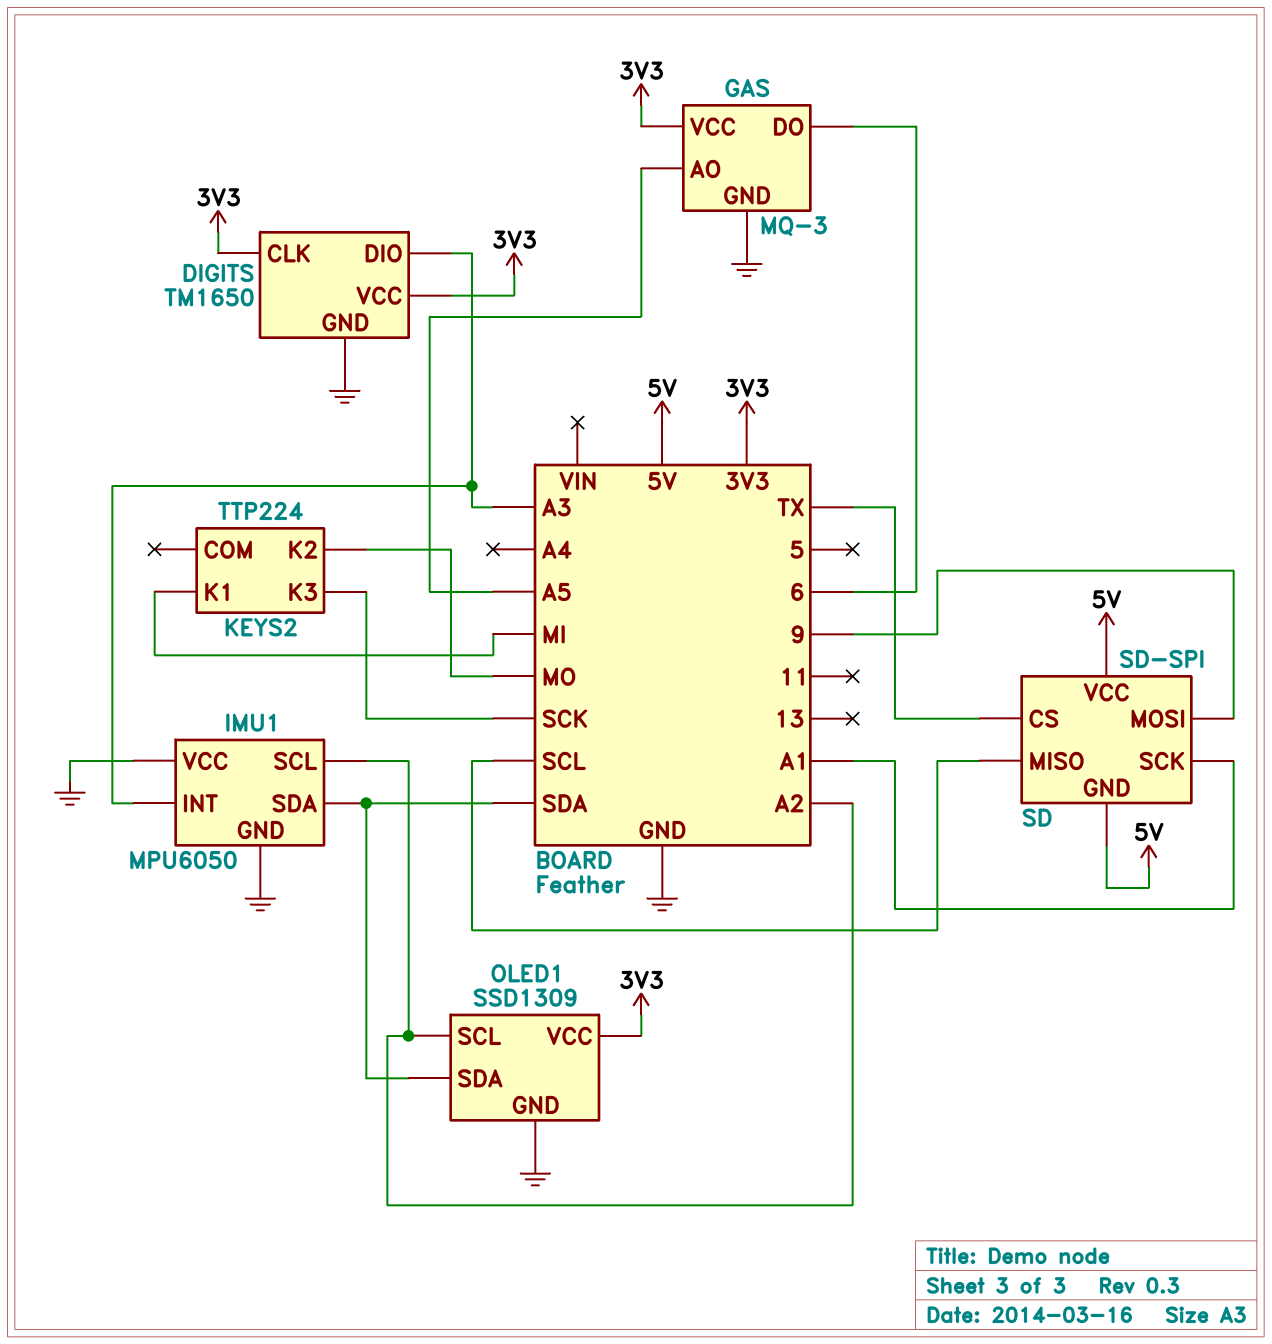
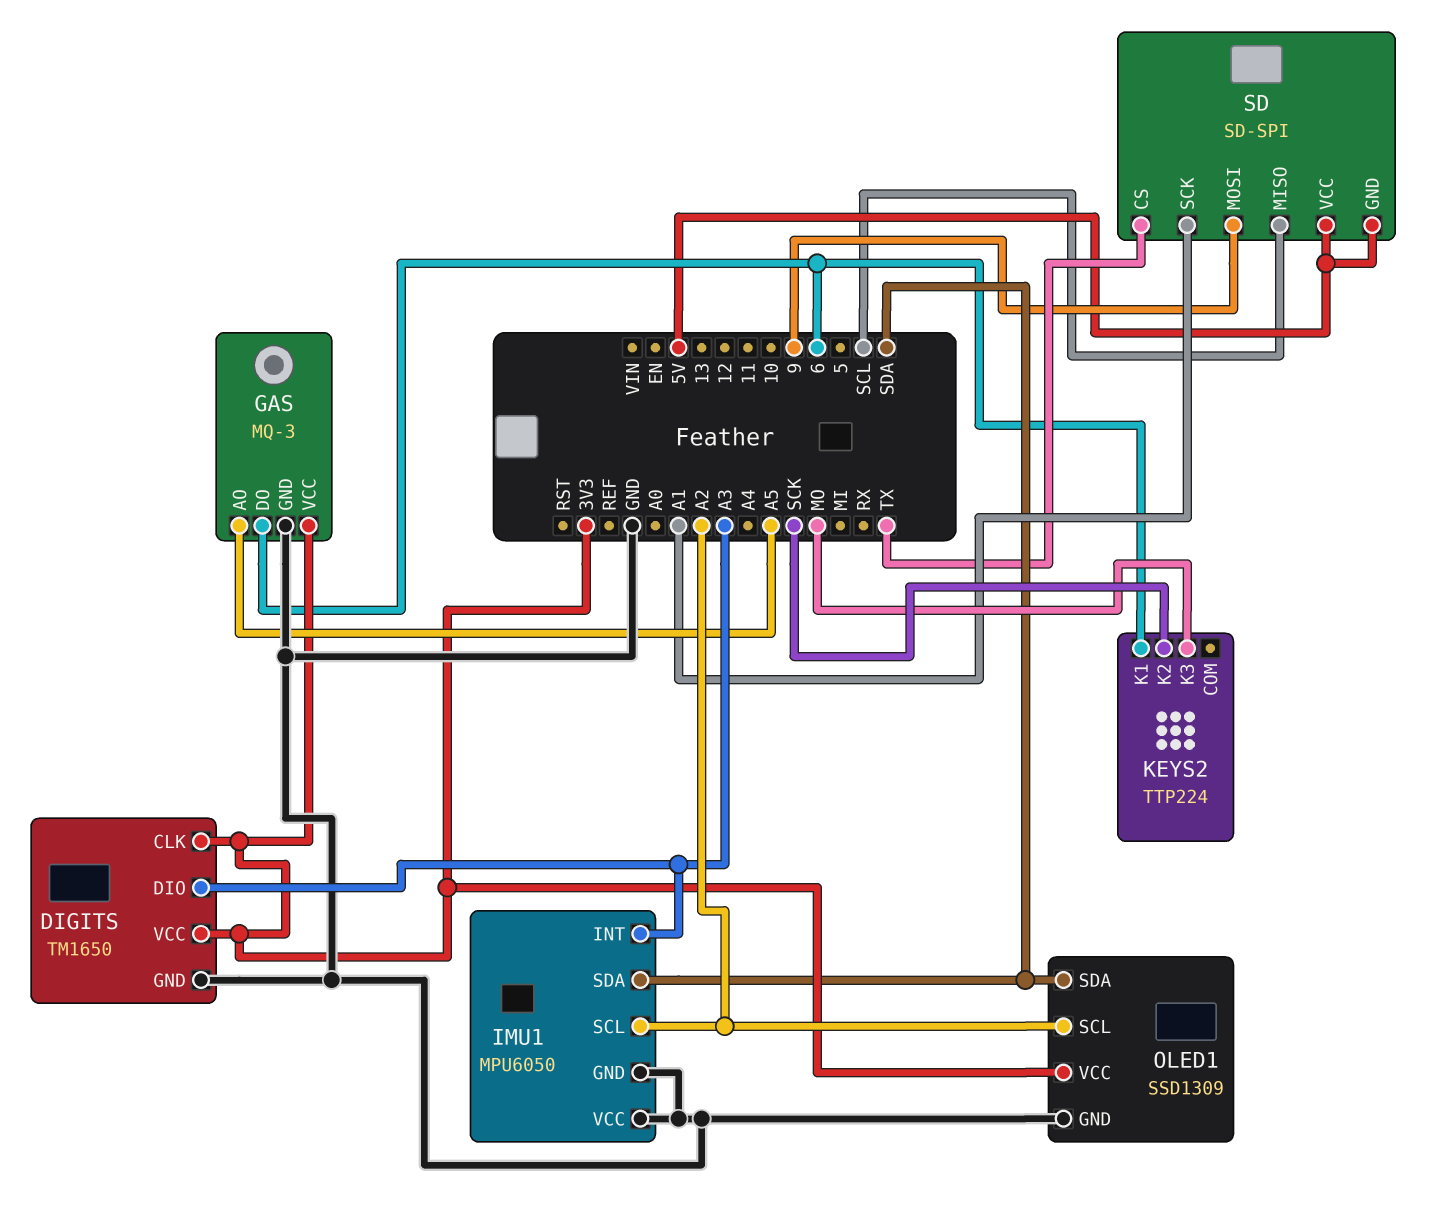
KEYS2 pin K1: MI -> 6
KEYS2 pin K2: MO -> SCK
KEYS2 pin K3: SCK -> MO

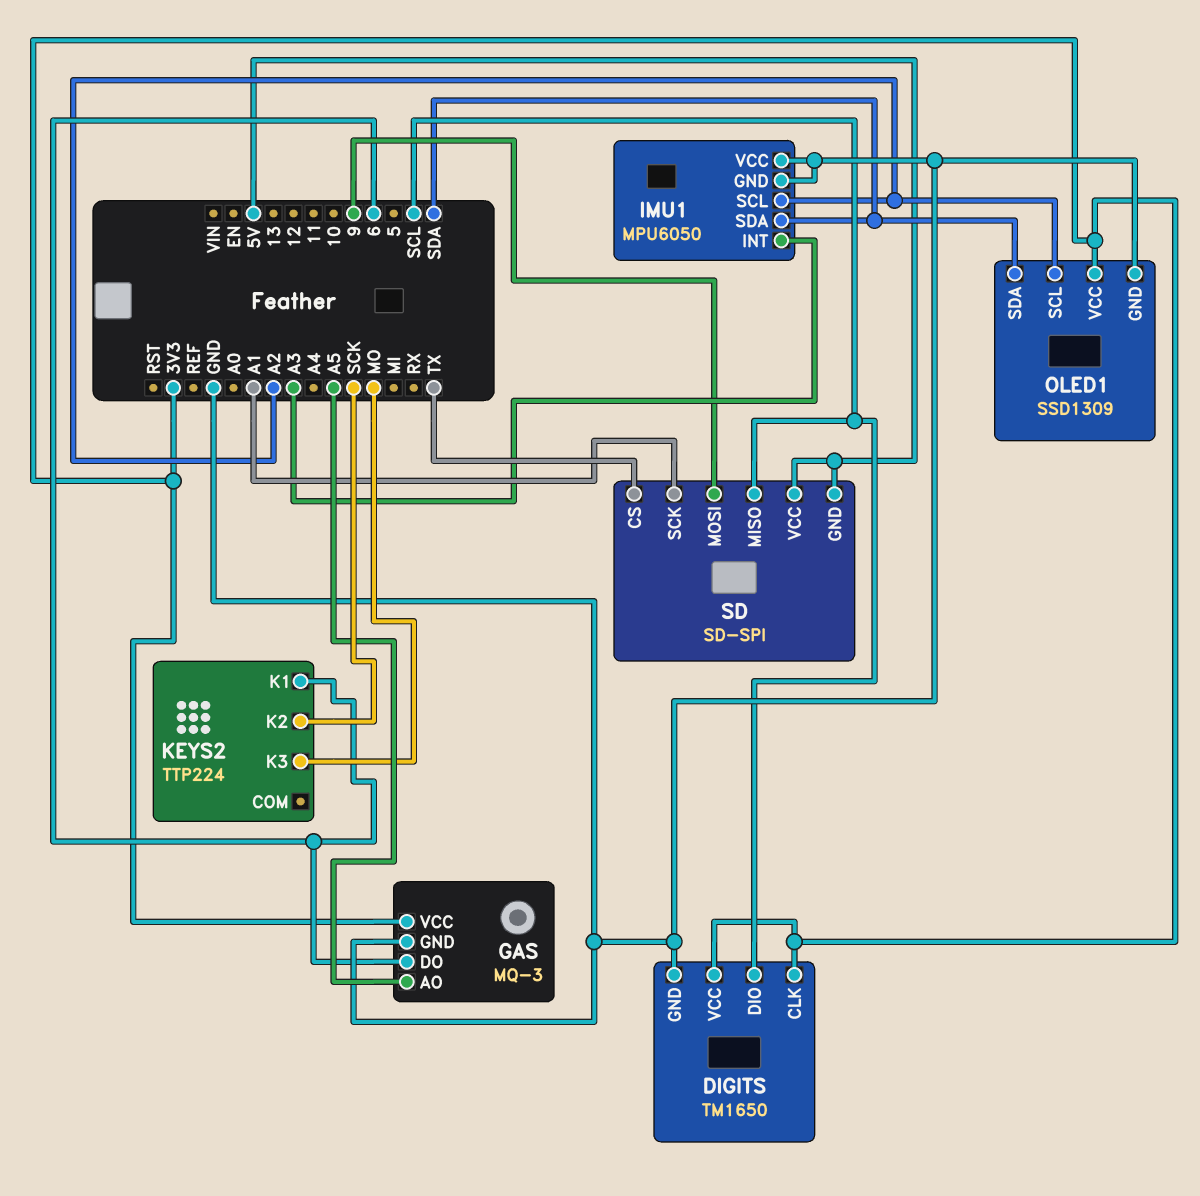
DIGITS pin DIO: A3 -> SCL

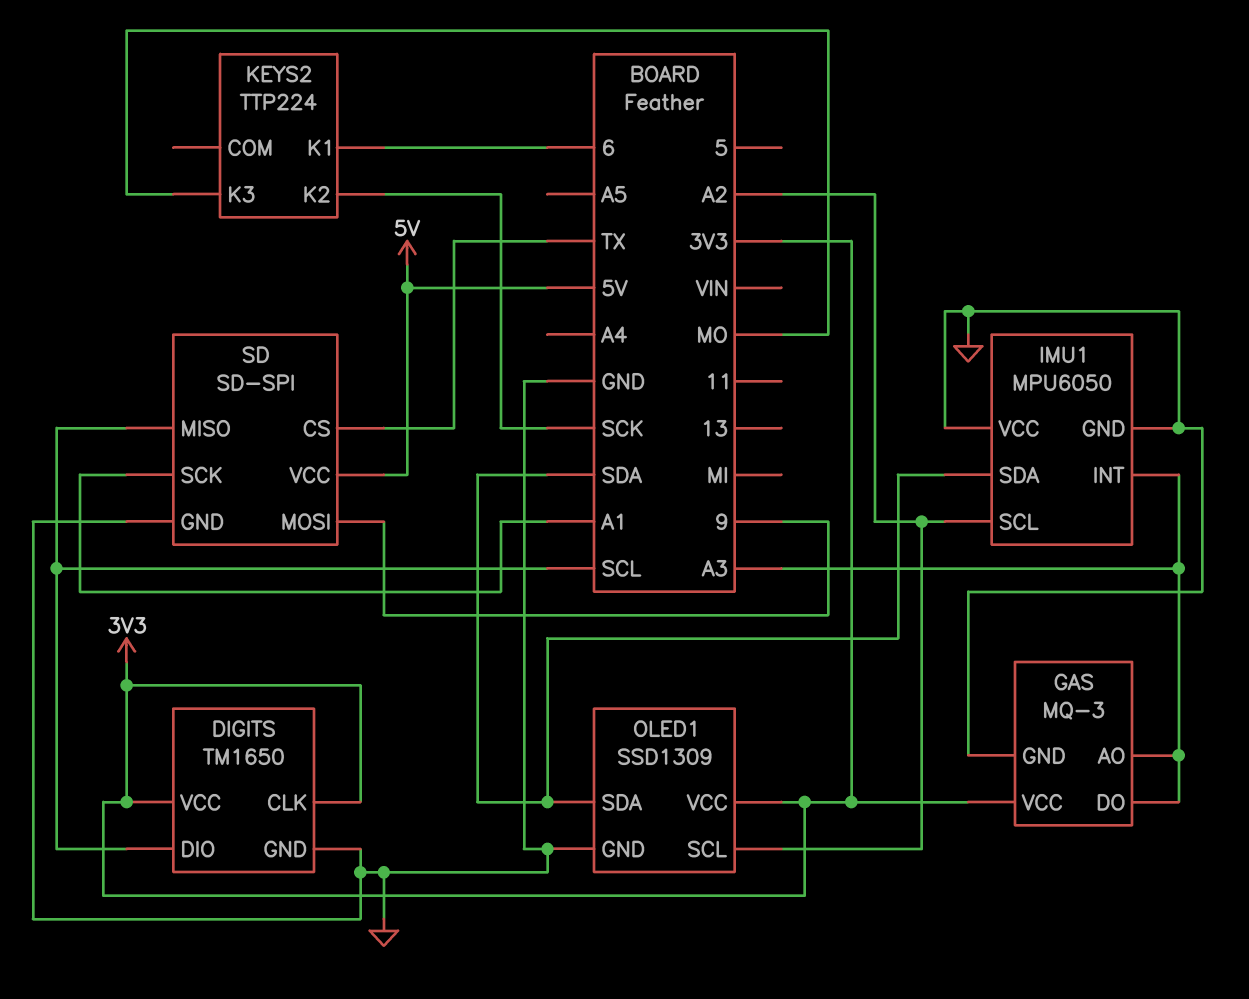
GAS pin AO: A5 -> A3
GAS pin DO: 6 -> A3
SD pin GND: 5V -> GND

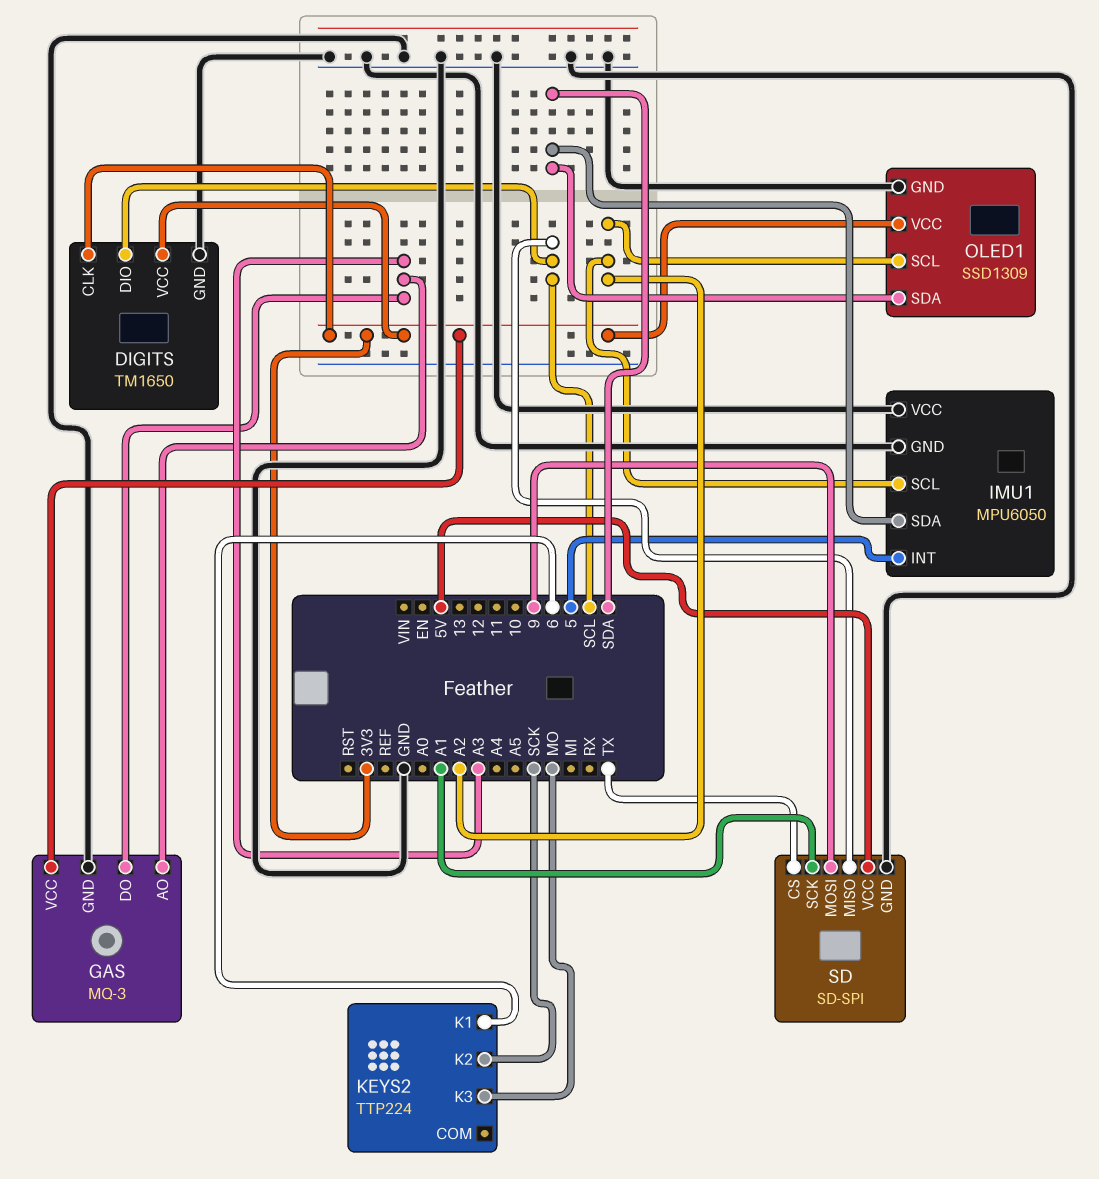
IMU1 pin INT: A3 -> 5

